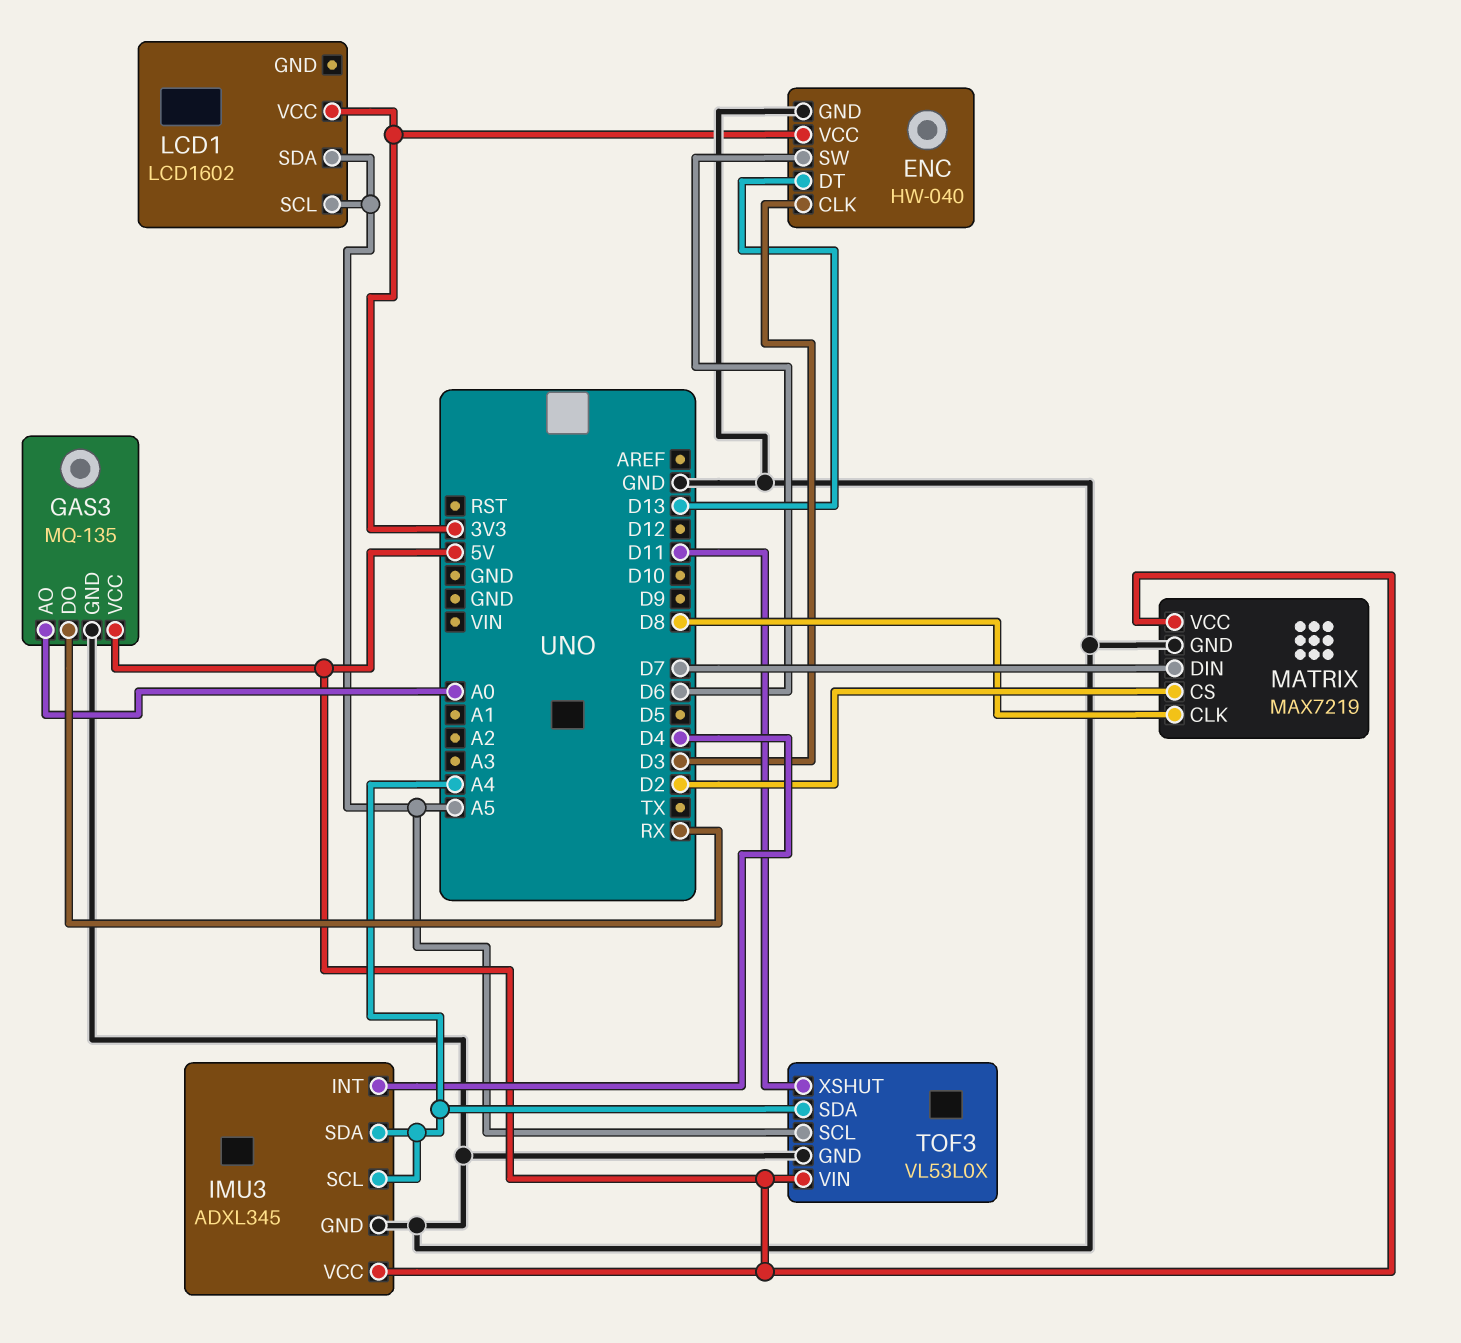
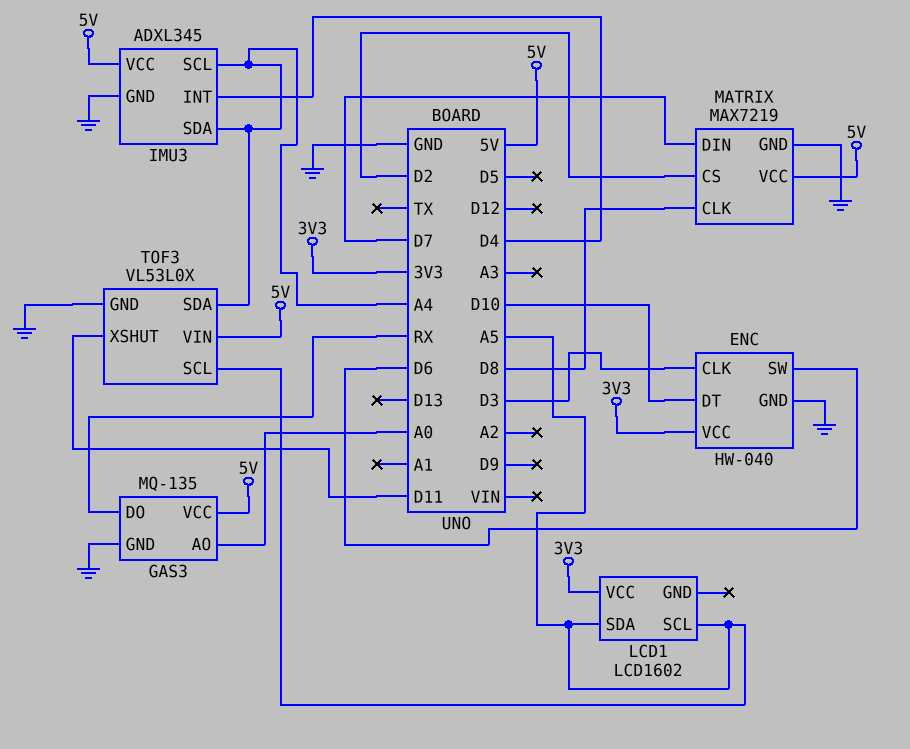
ENC pin DT: D13 -> D10

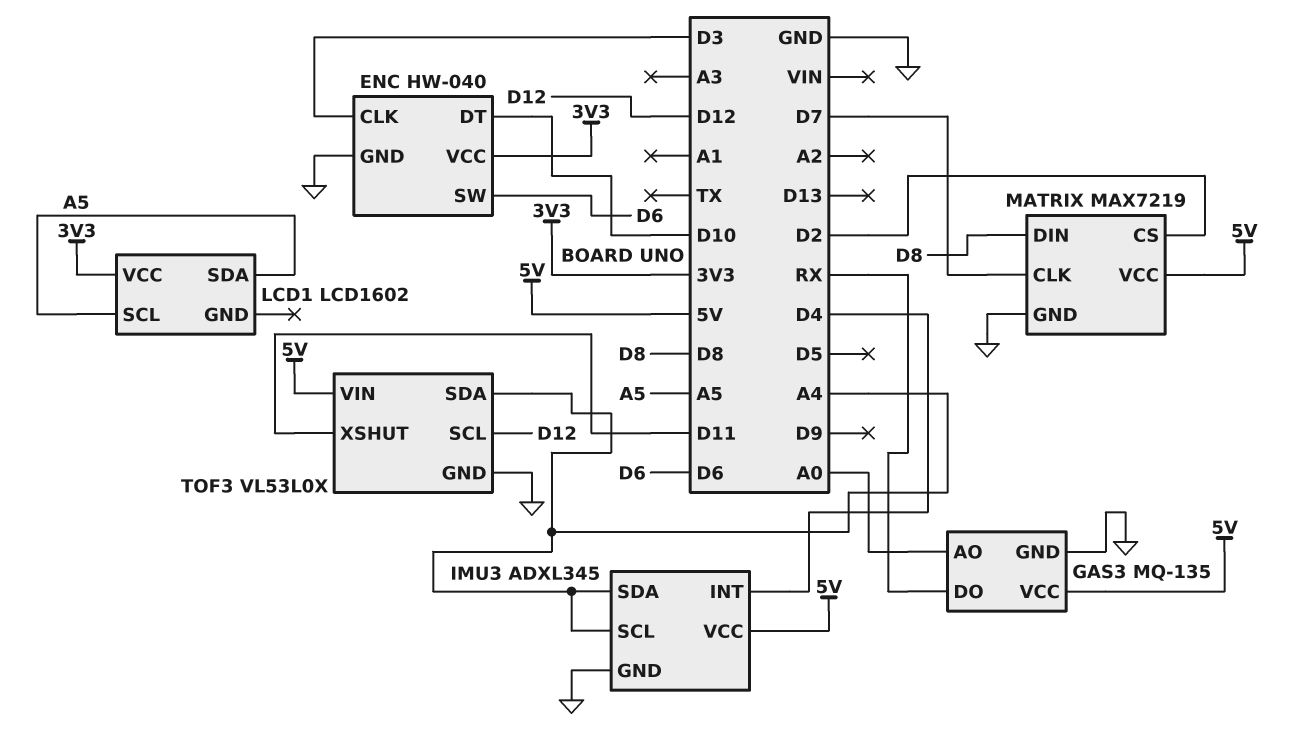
MATRIX pin CLK: D8 -> D7
MATRIX pin DIN: D7 -> D8
TOF3 pin SCL: A5 -> D12

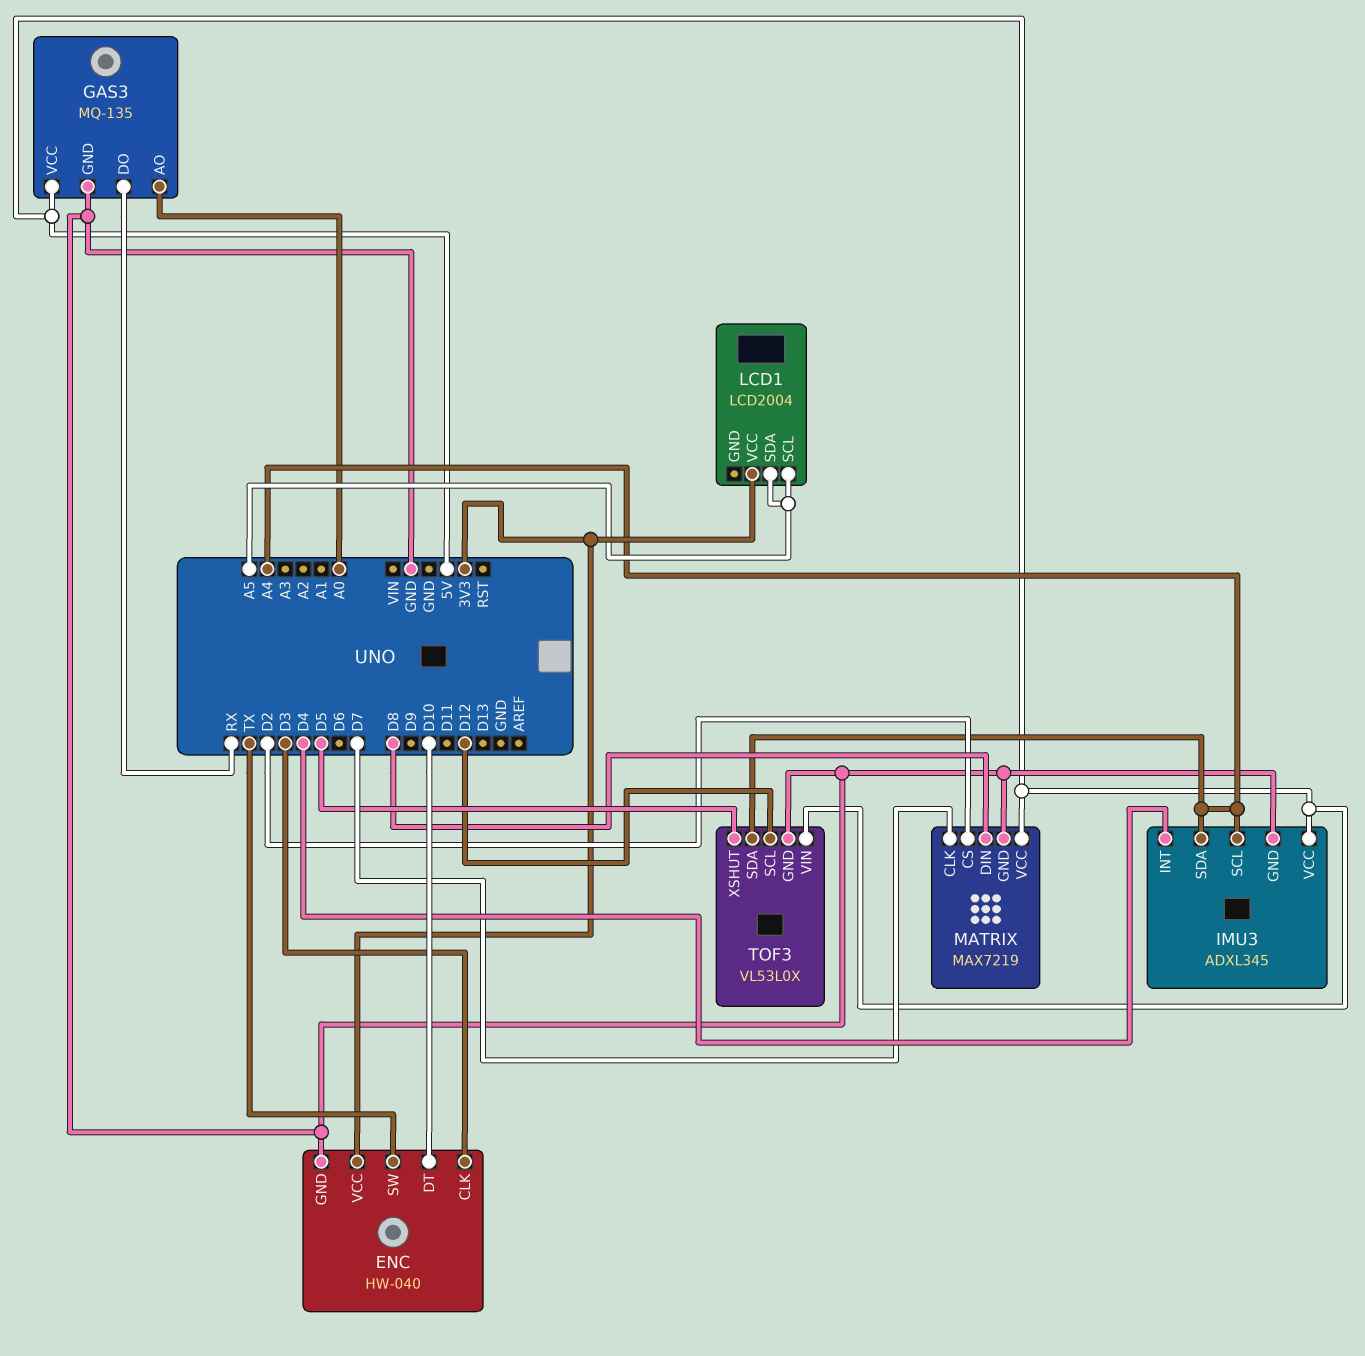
ENC pin SW: D6 -> TX
LCD1: LCD1602 -> LCD2004
TOF3 pin XSHUT: D11 -> D5

